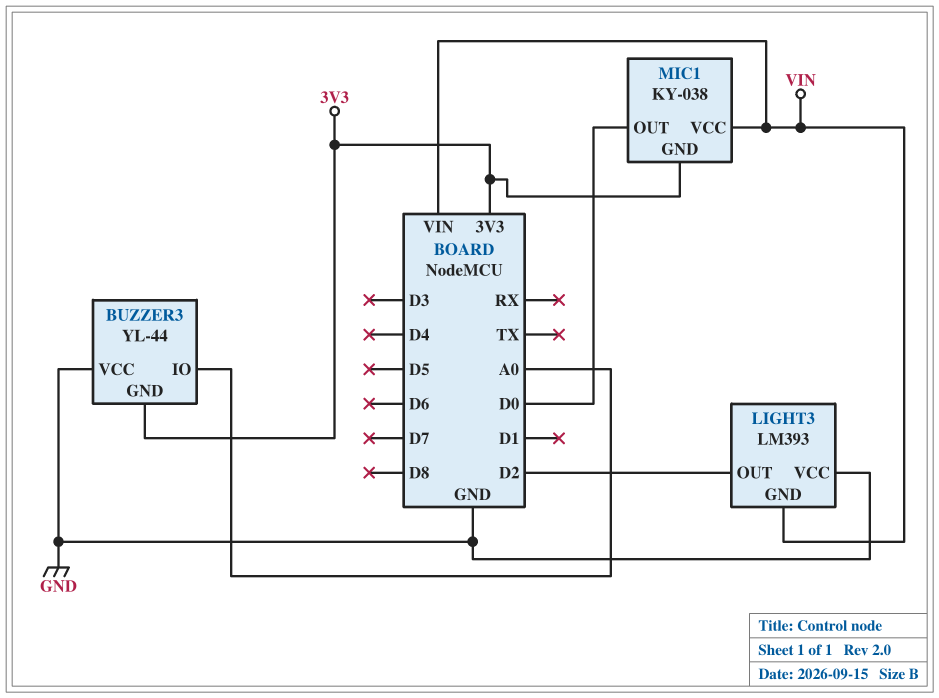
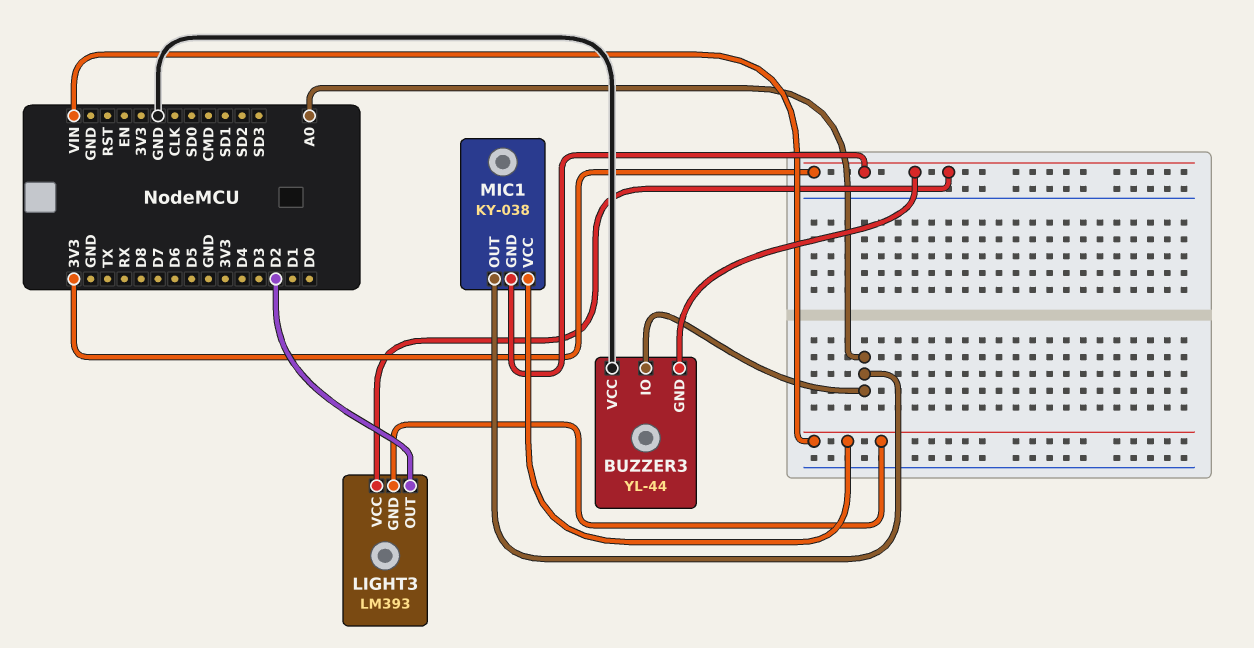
LIGHT3 pin VCC: GND -> 3V3
MIC1 pin OUT: D0 -> A0

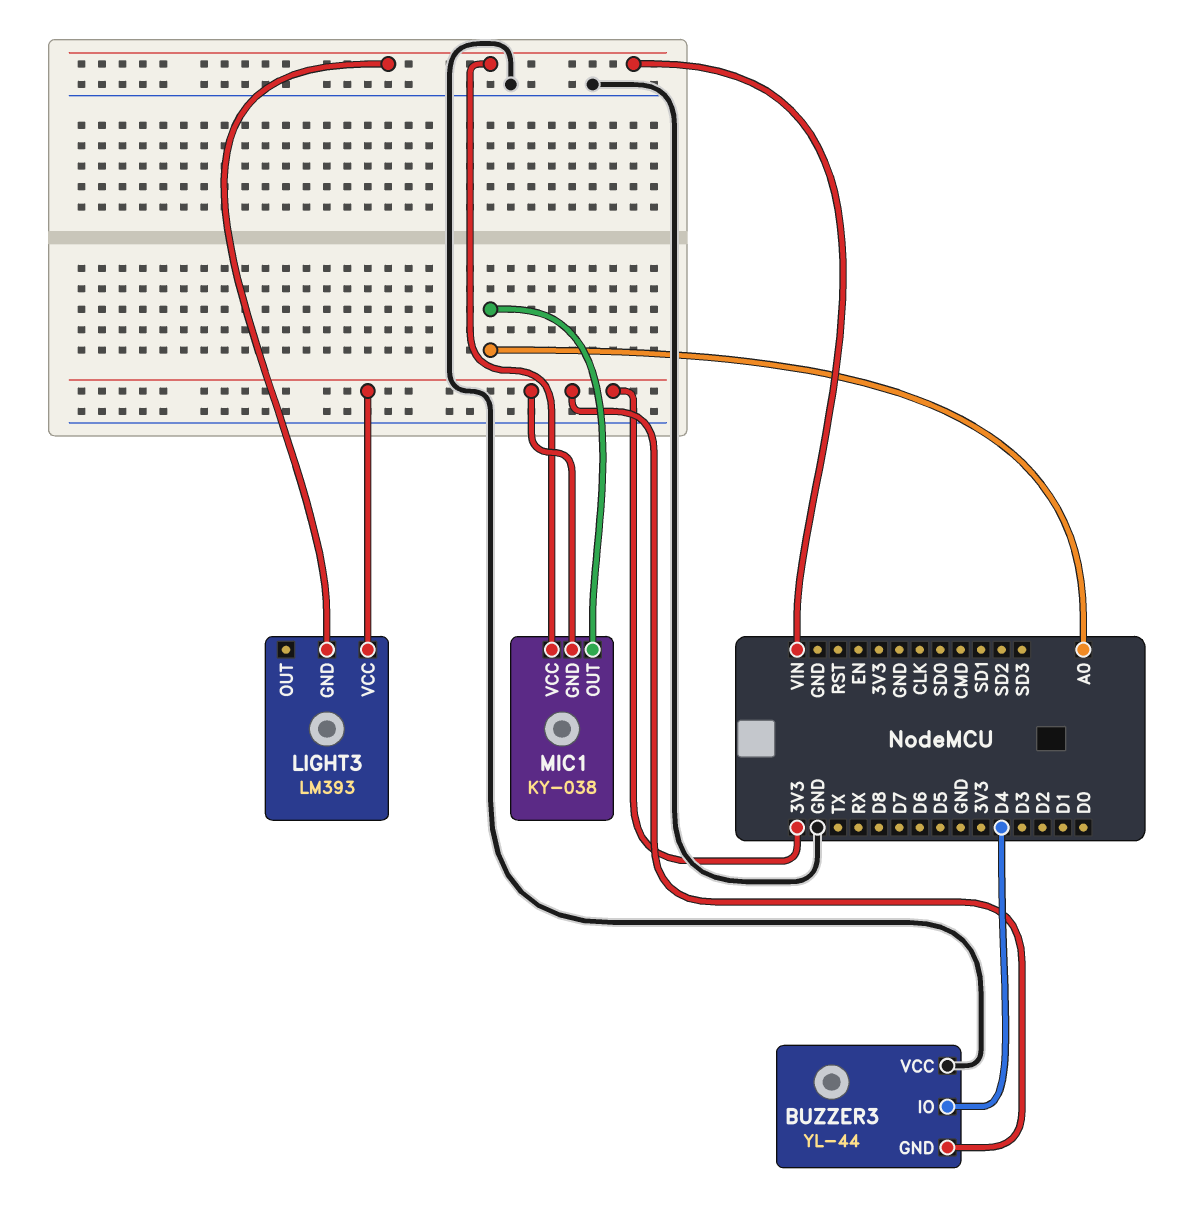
BUZZER3 pin IO: A0 -> D4
LIGHT3 pin OUT: D2 -> none

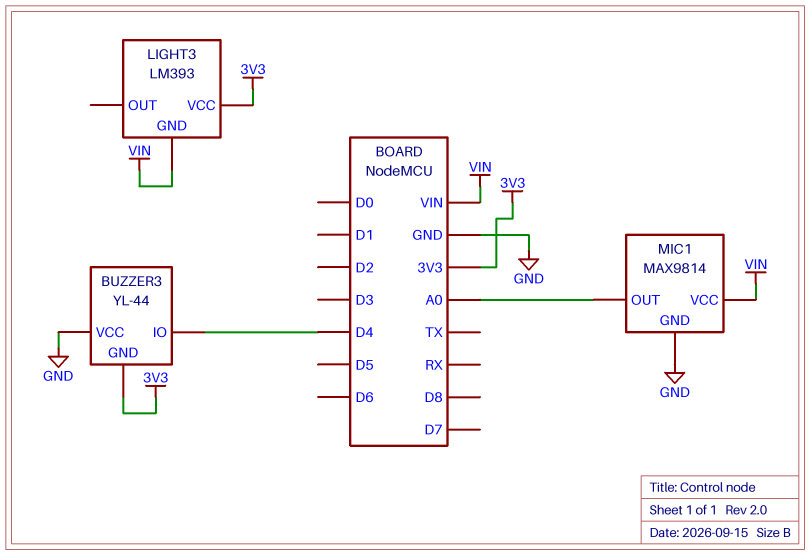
MIC1: KY-038 -> MAX9814
MIC1 pin GND: 3V3 -> GND

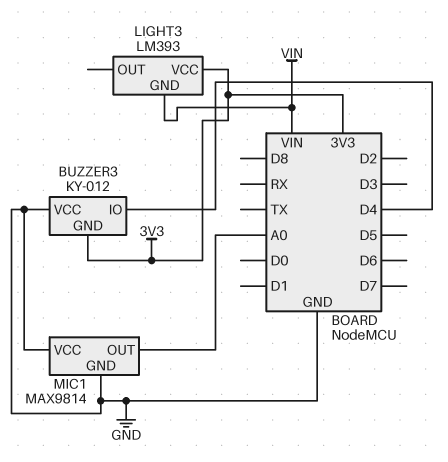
BUZZER3: YL-44 -> KY-012
MIC1 pin VCC: VIN -> GND

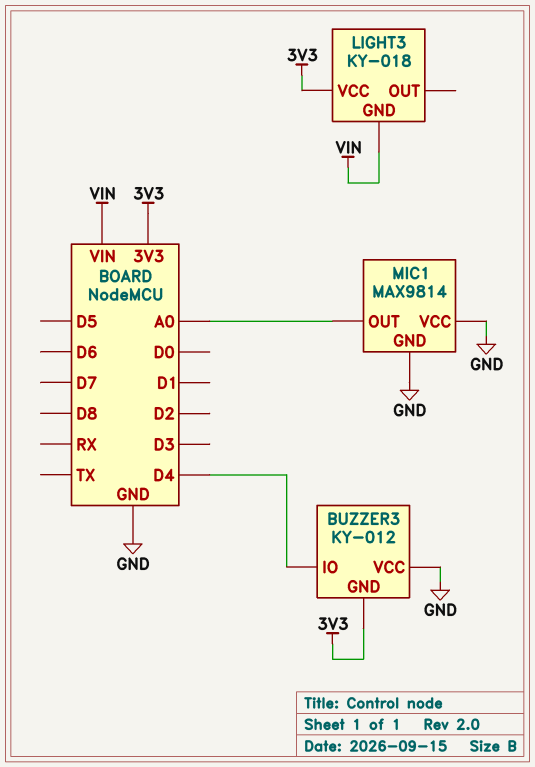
LIGHT3: LM393 -> KY-018

